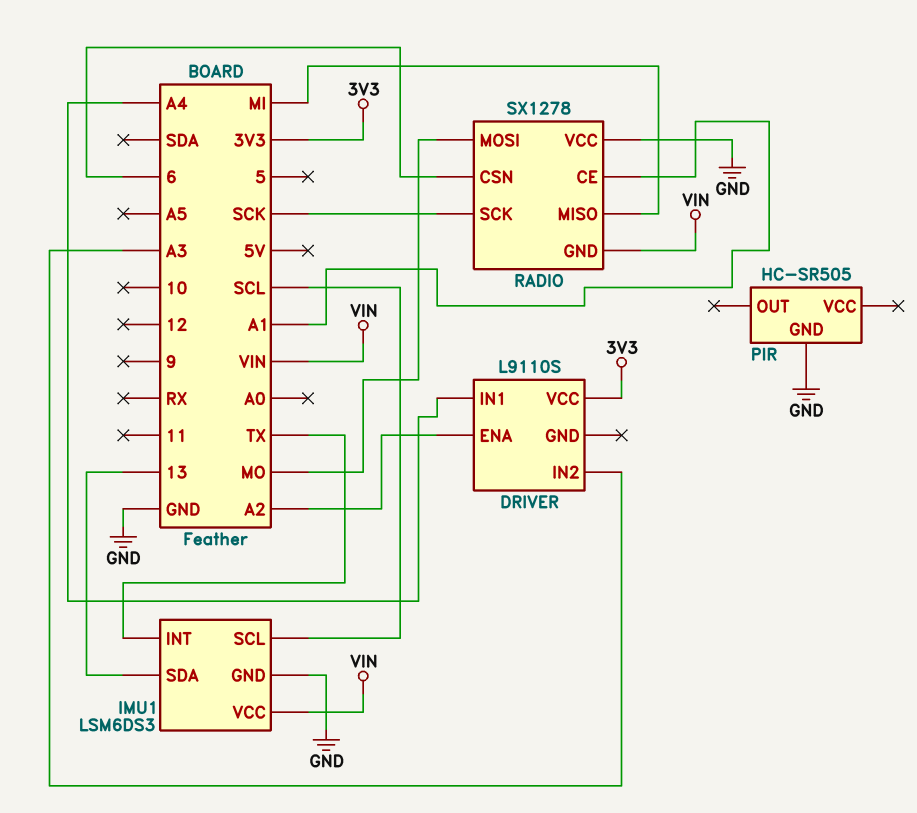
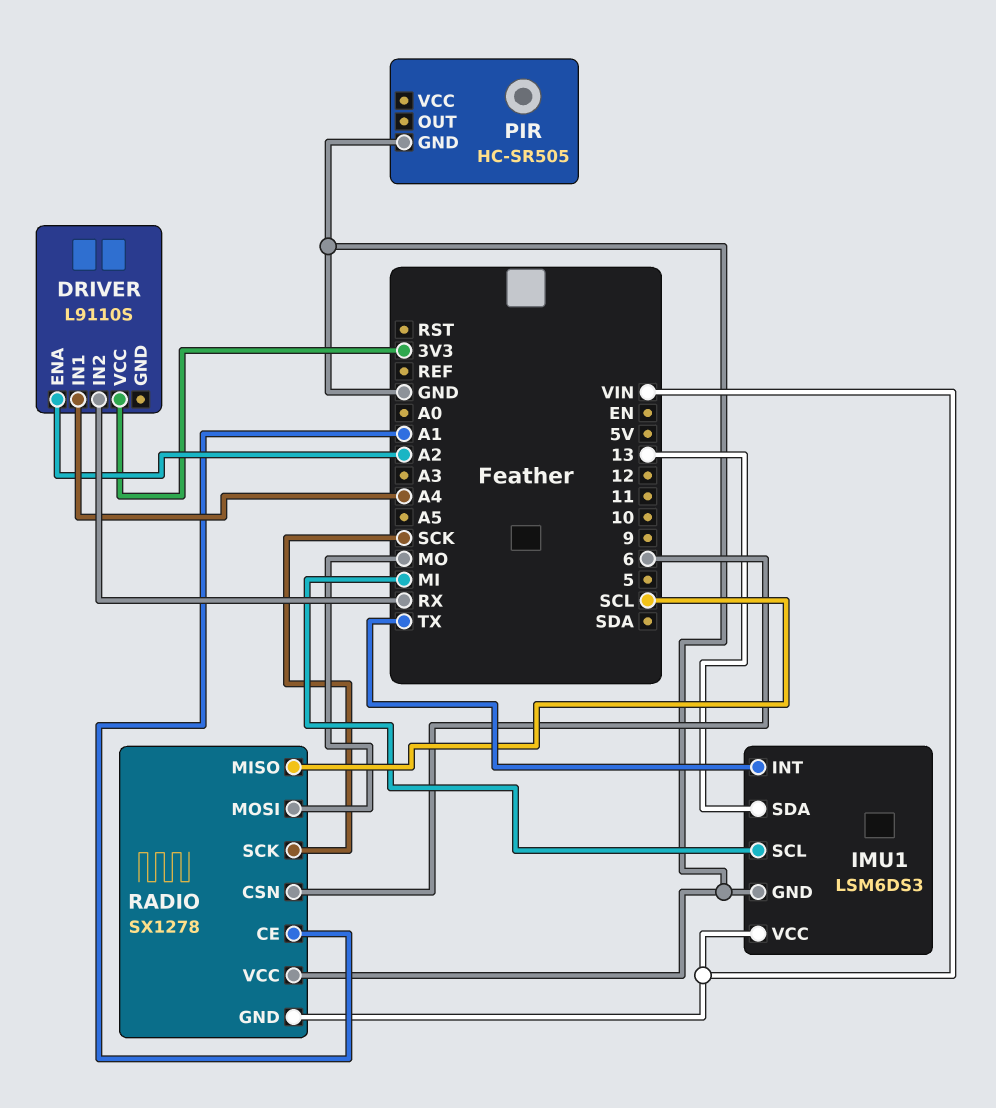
DRIVER pin IN2: A3 -> RX
IMU1 pin SCL: SCL -> MI
RADIO pin MISO: MI -> SCL

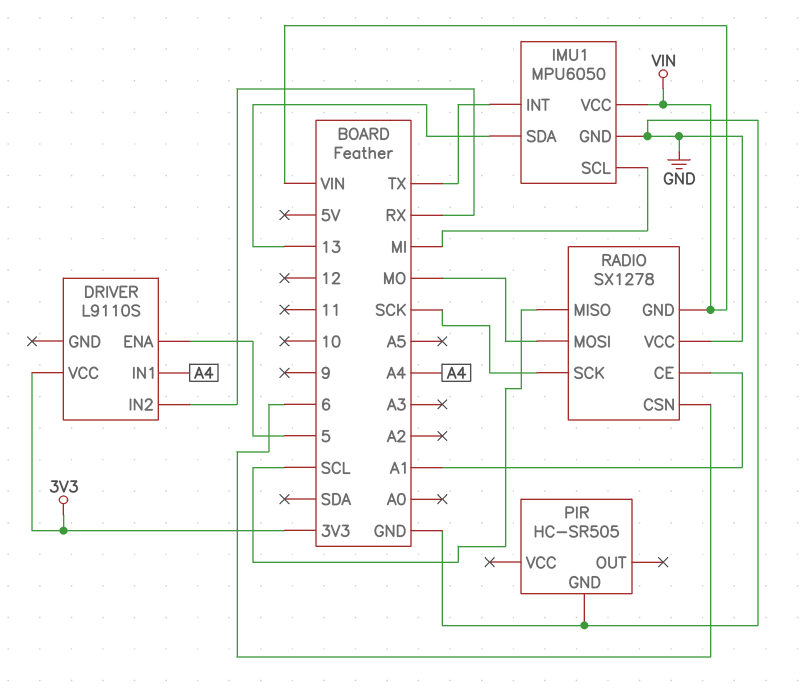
DRIVER pin ENA: A2 -> 5
IMU1: LSM6DS3 -> MPU6050

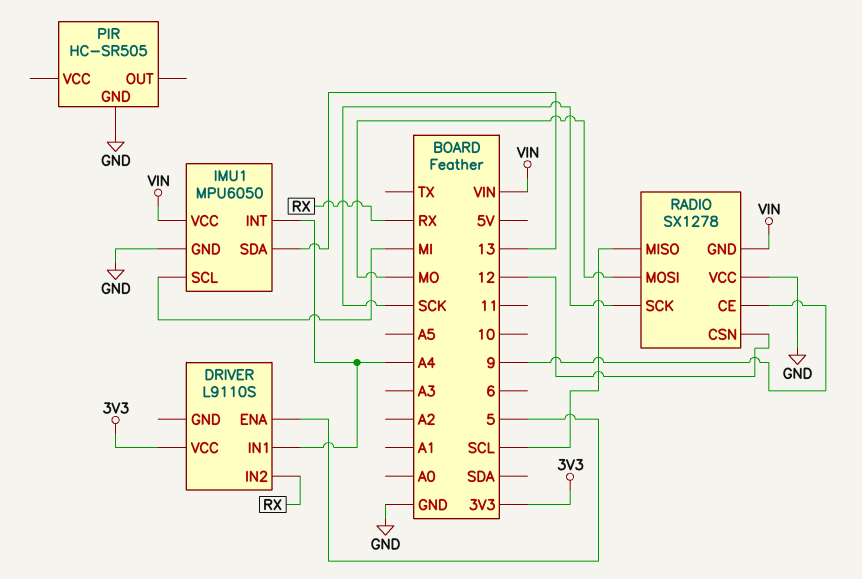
IMU1 pin INT: TX -> A4
RADIO pin CE: A1 -> 9
RADIO pin CSN: 6 -> 12

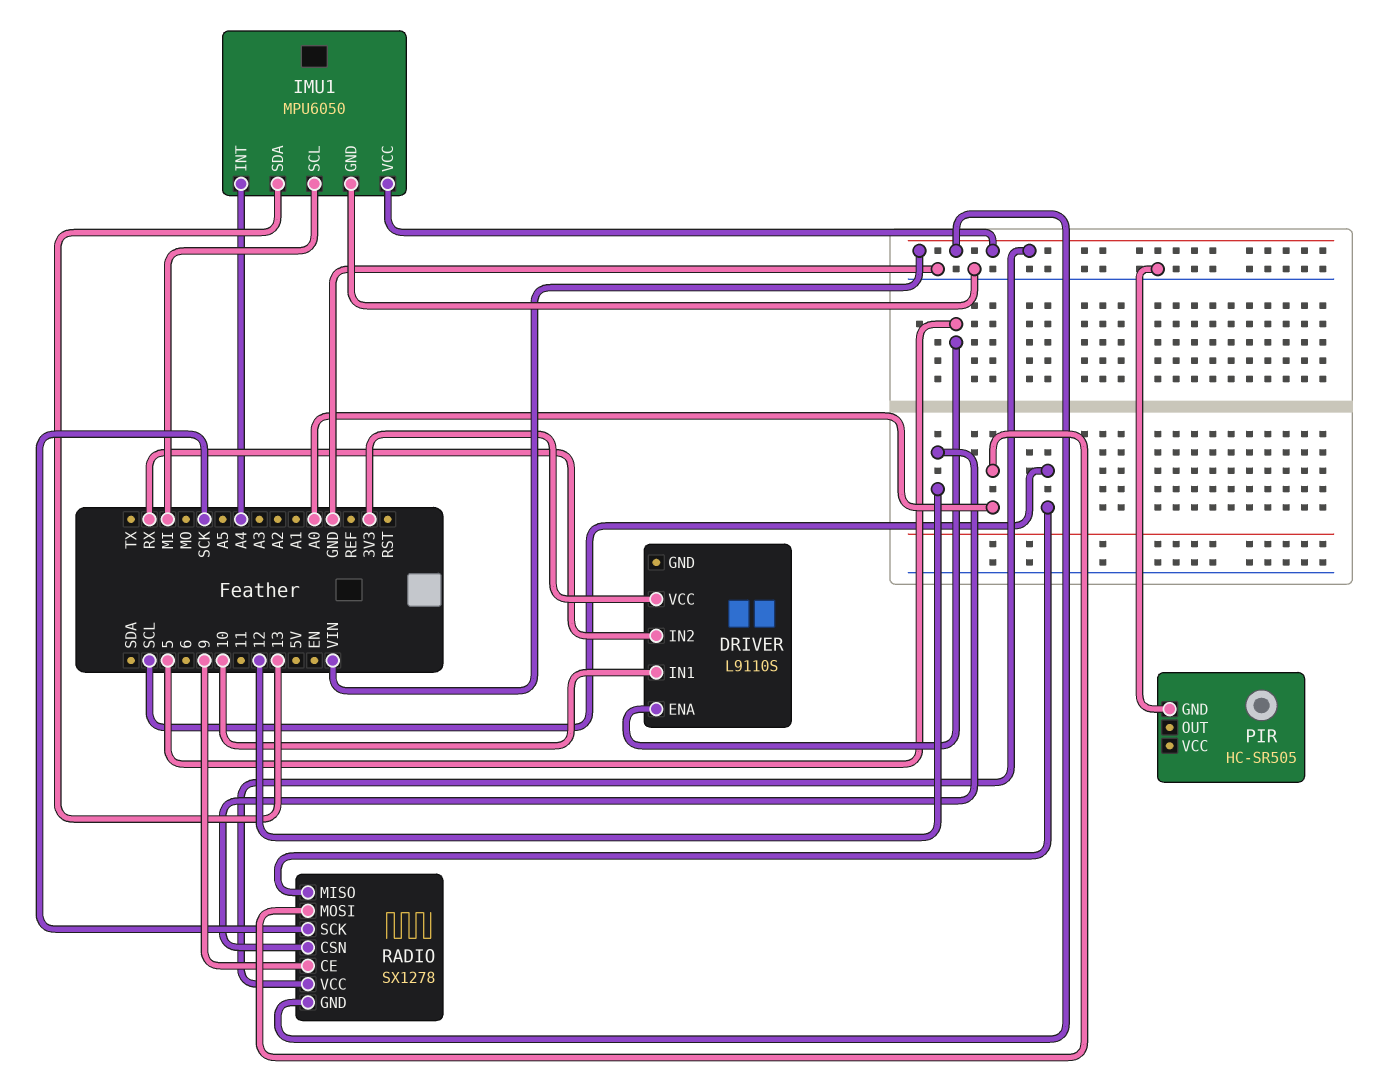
DRIVER pin IN1: A4 -> 10
RADIO pin MOSI: MO -> A0
RADIO pin VCC: GND -> VIN

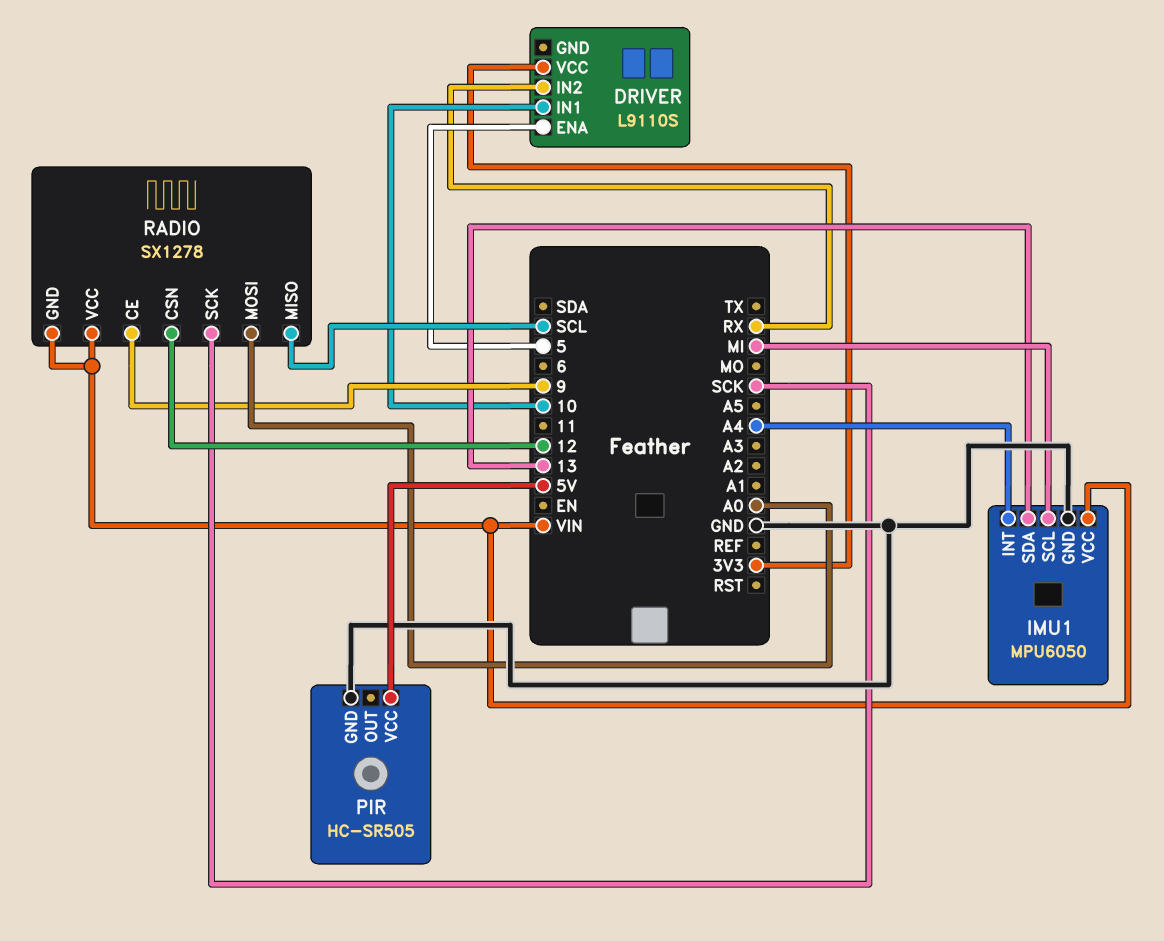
PIR pin VCC: none -> 5V

